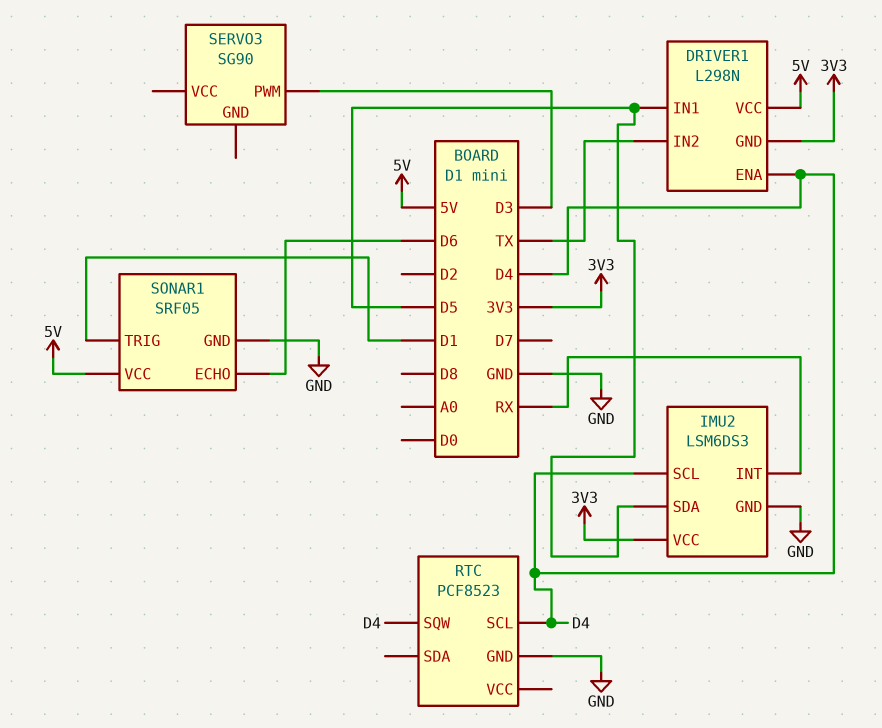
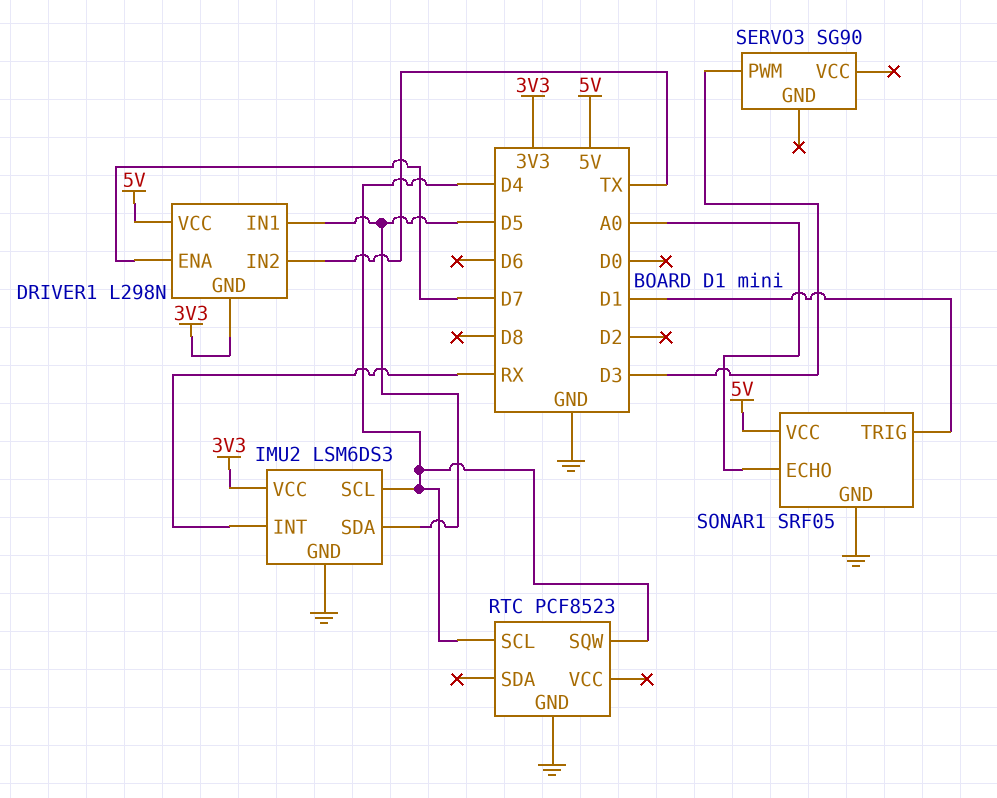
DRIVER1 pin ENA: D4 -> D7
SONAR1 pin ECHO: D6 -> A0

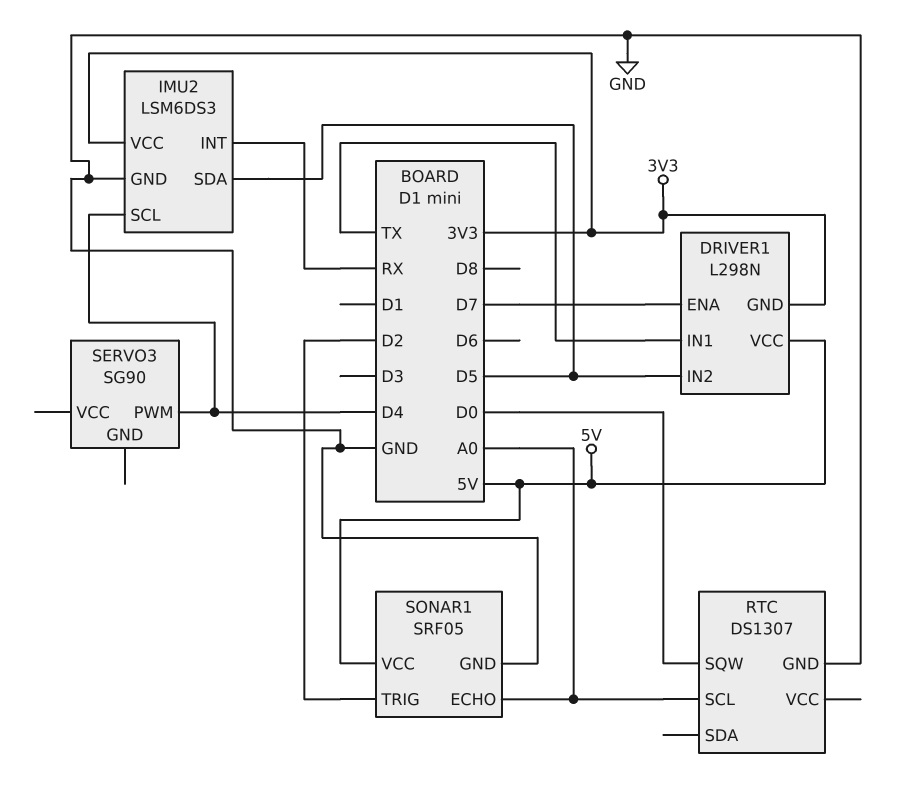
DRIVER1 pin IN1: D5 -> TX
DRIVER1 pin IN2: TX -> D5
RTC: PCF8523 -> DS1307
RTC pin SCL: D4 -> A0
RTC pin SQW: D4 -> D0
SERVO3 pin PWM: D3 -> D4
SONAR1 pin TRIG: D1 -> D2

